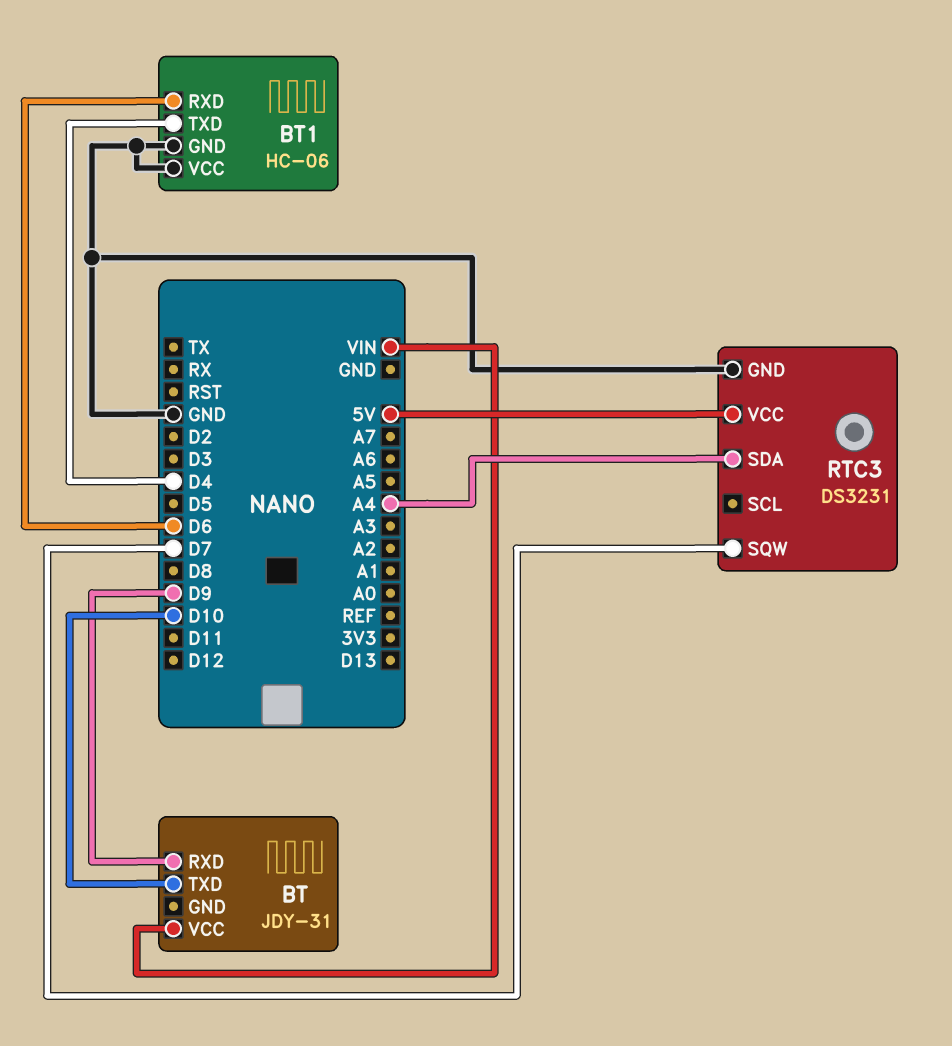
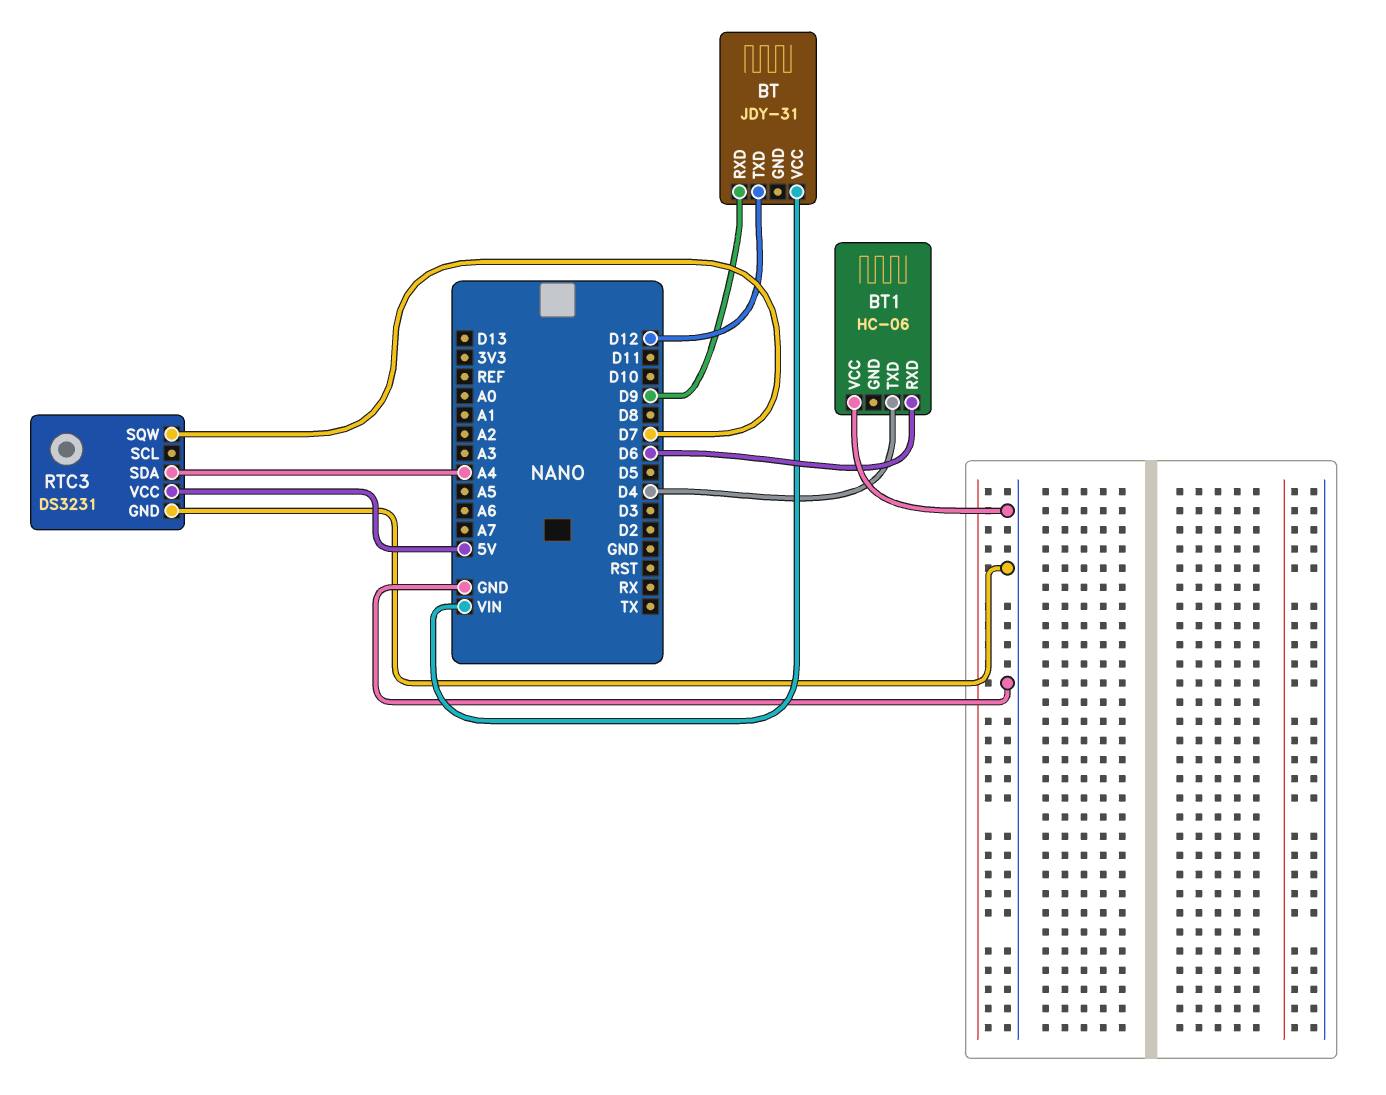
BT pin TXD: D10 -> D12
BT1 pin GND: GND -> none

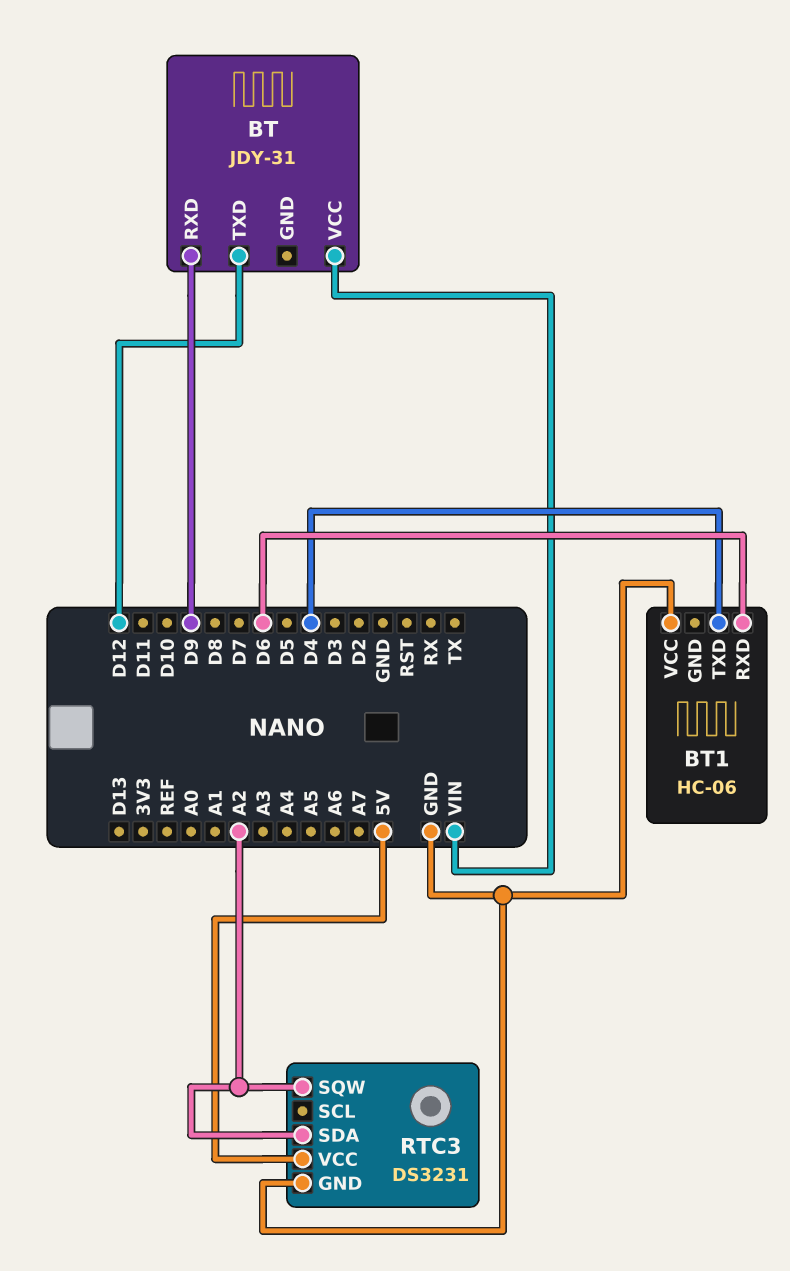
RTC3 pin SDA: A4 -> A2
RTC3 pin SQW: D7 -> A2

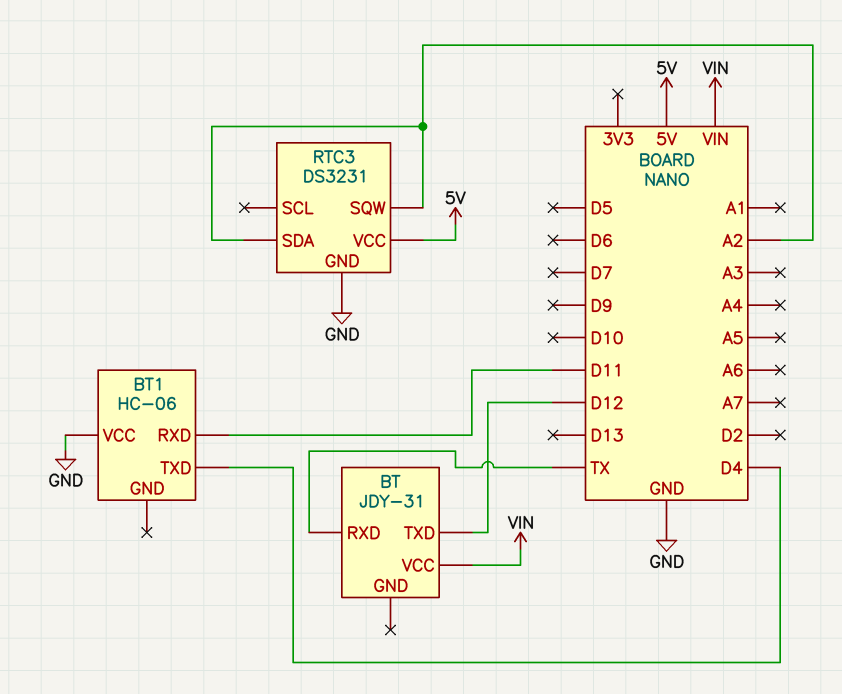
BT pin RXD: D9 -> TX
BT1 pin RXD: D6 -> D11

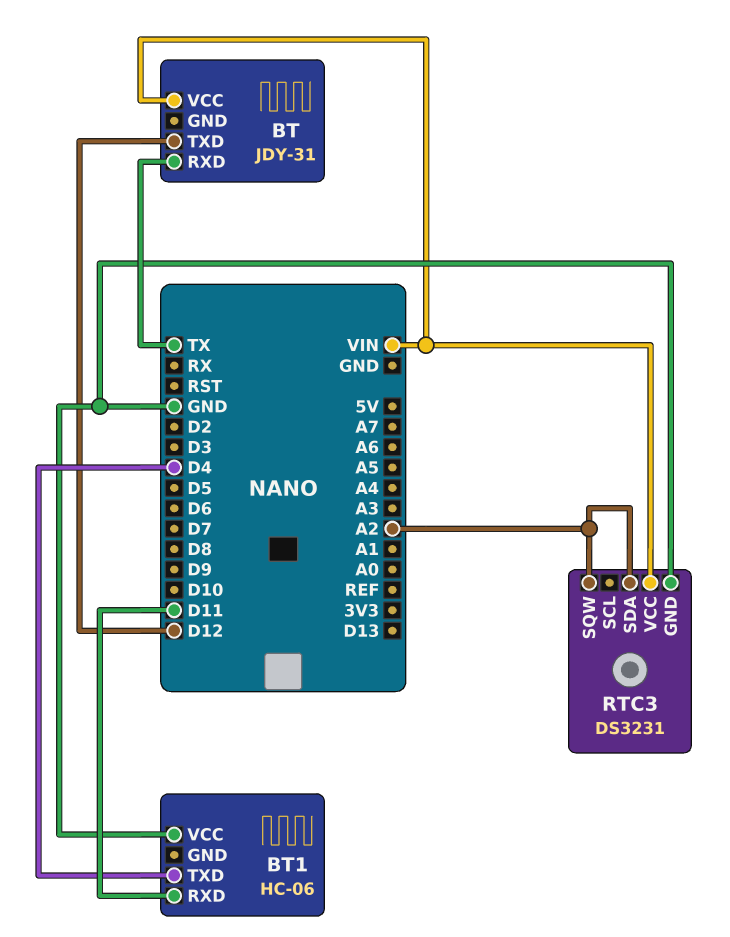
RTC3 pin VCC: 5V -> VIN

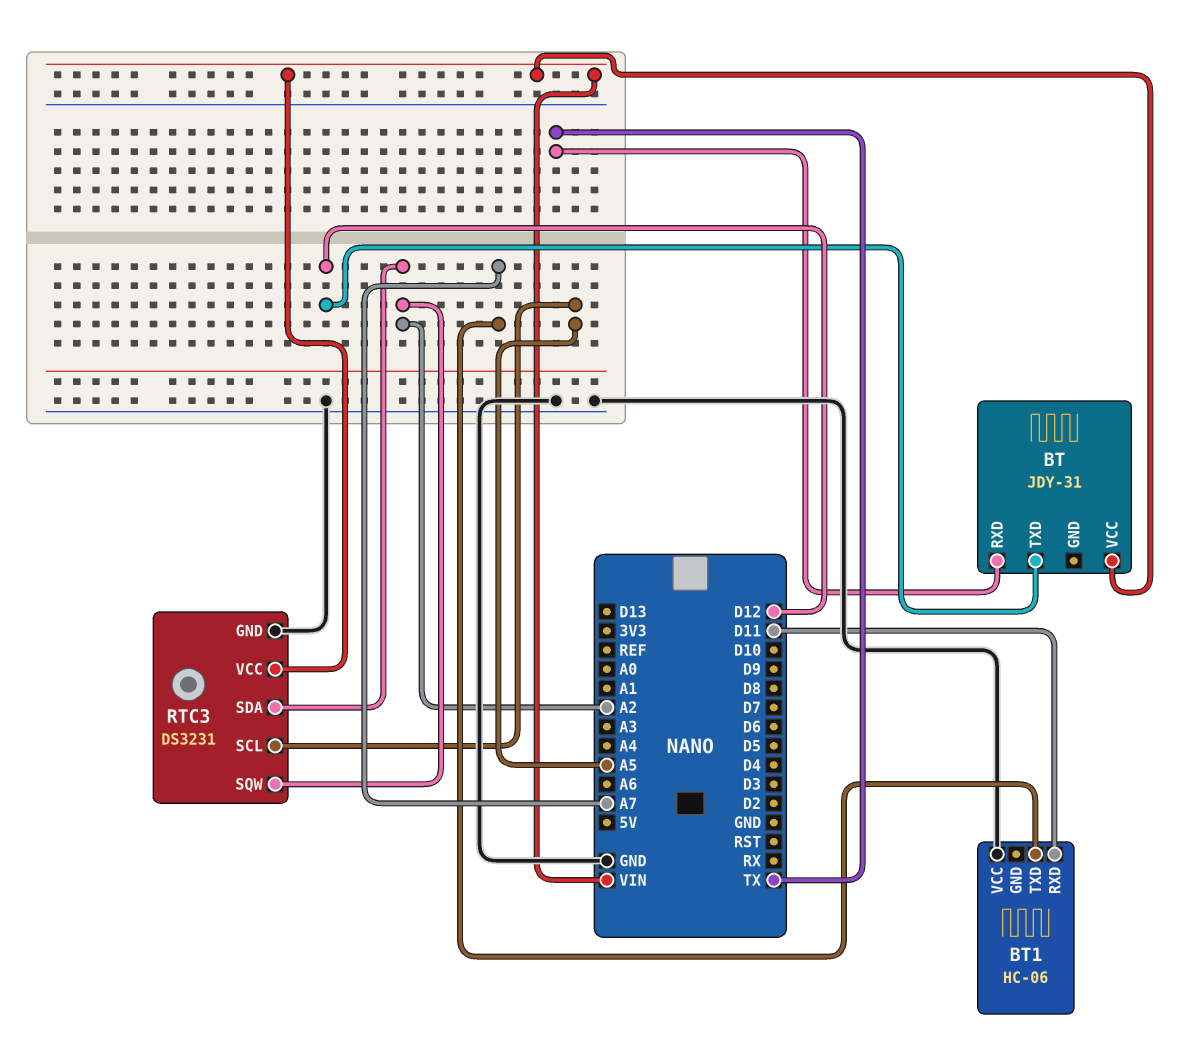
BT1 pin TXD: D4 -> A7
RTC3 pin SCL: none -> A5

